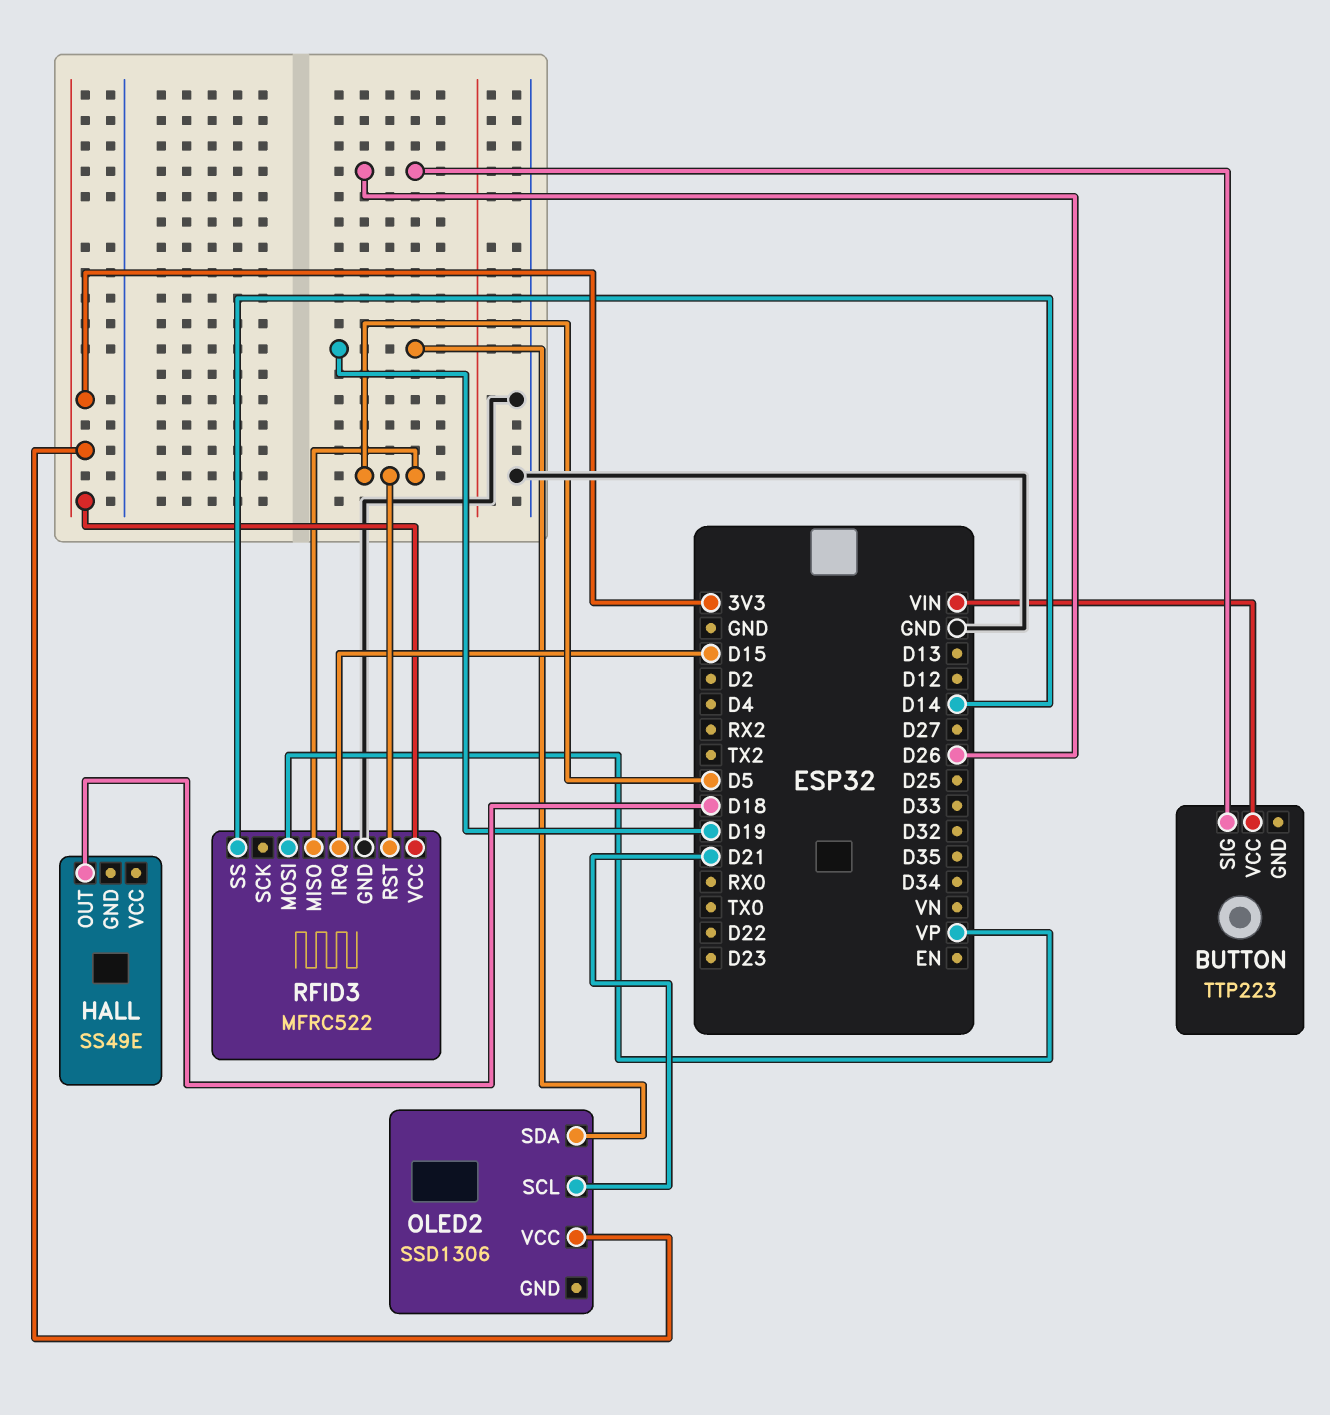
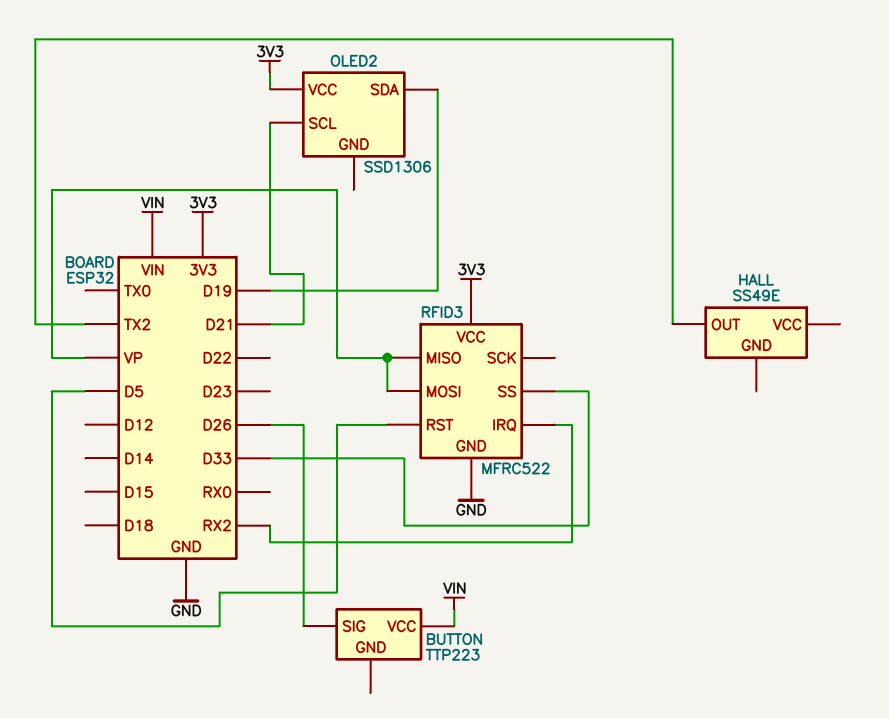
HALL pin OUT: D18 -> TX2
RFID3 pin IRQ: D15 -> RX2
RFID3 pin MISO: D5 -> VP
RFID3 pin SS: D14 -> D33

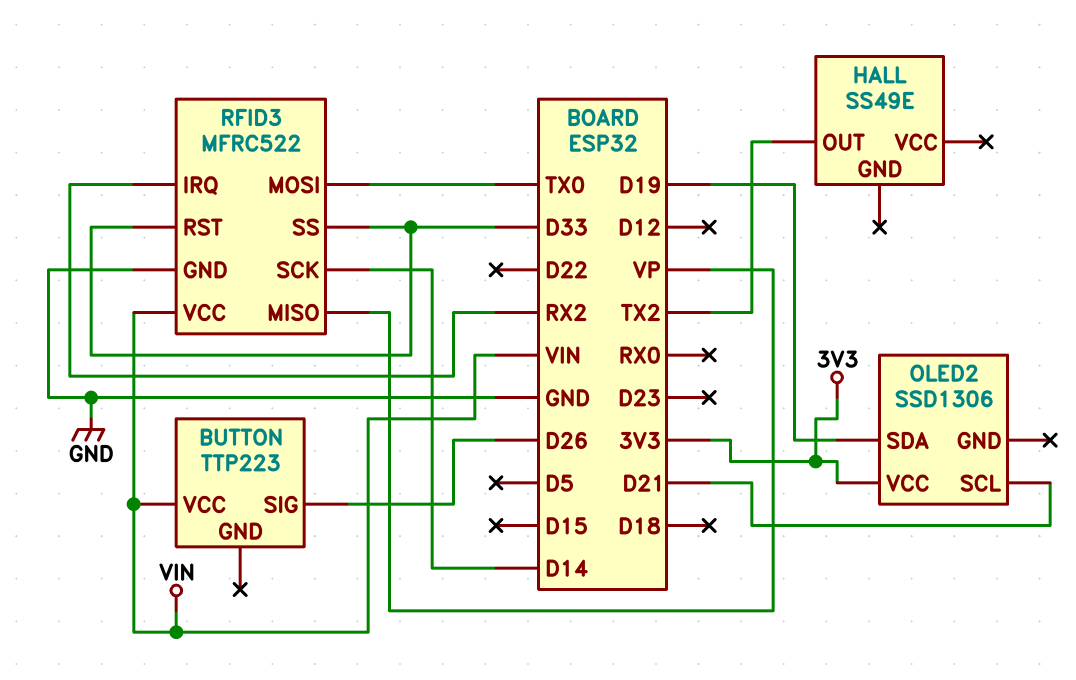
RFID3 pin MOSI: VP -> TX0
RFID3 pin RST: D5 -> D33
RFID3 pin SCK: none -> D14
RFID3 pin VCC: 3V3 -> VIN

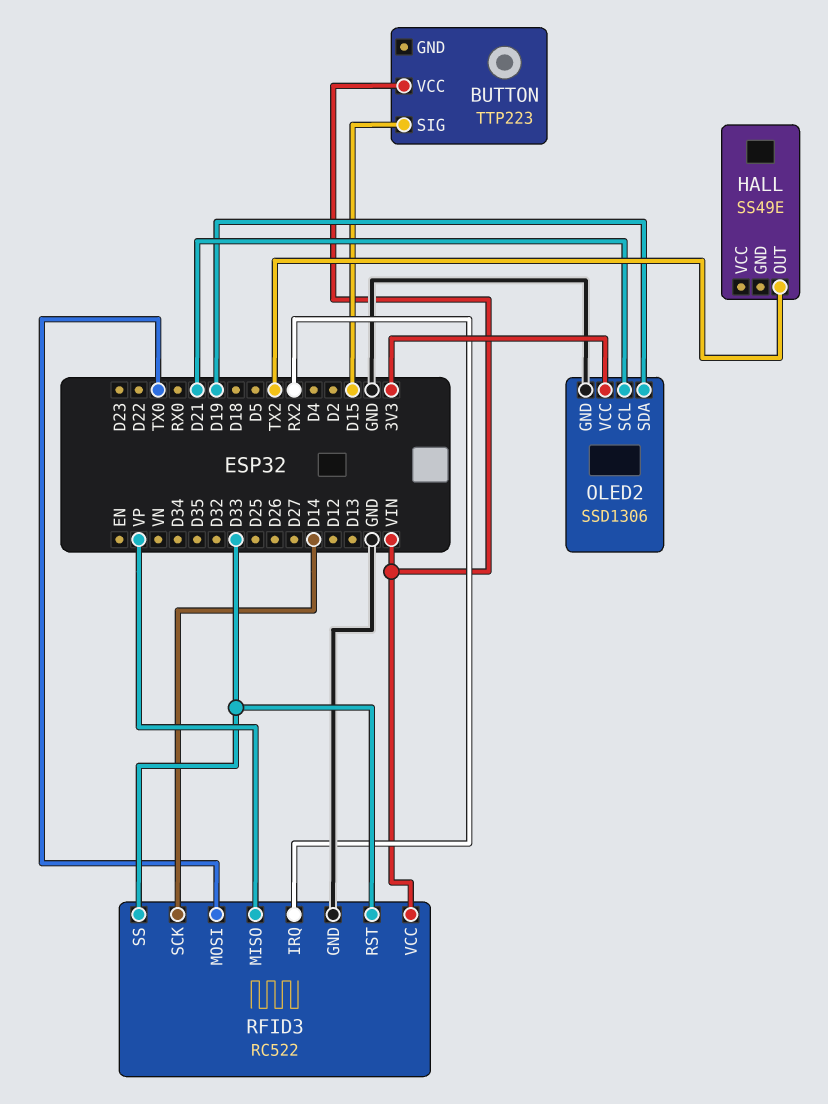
BUTTON pin SIG: D26 -> D15
OLED2 pin GND: none -> GND
RFID3: MFRC522 -> RC522

